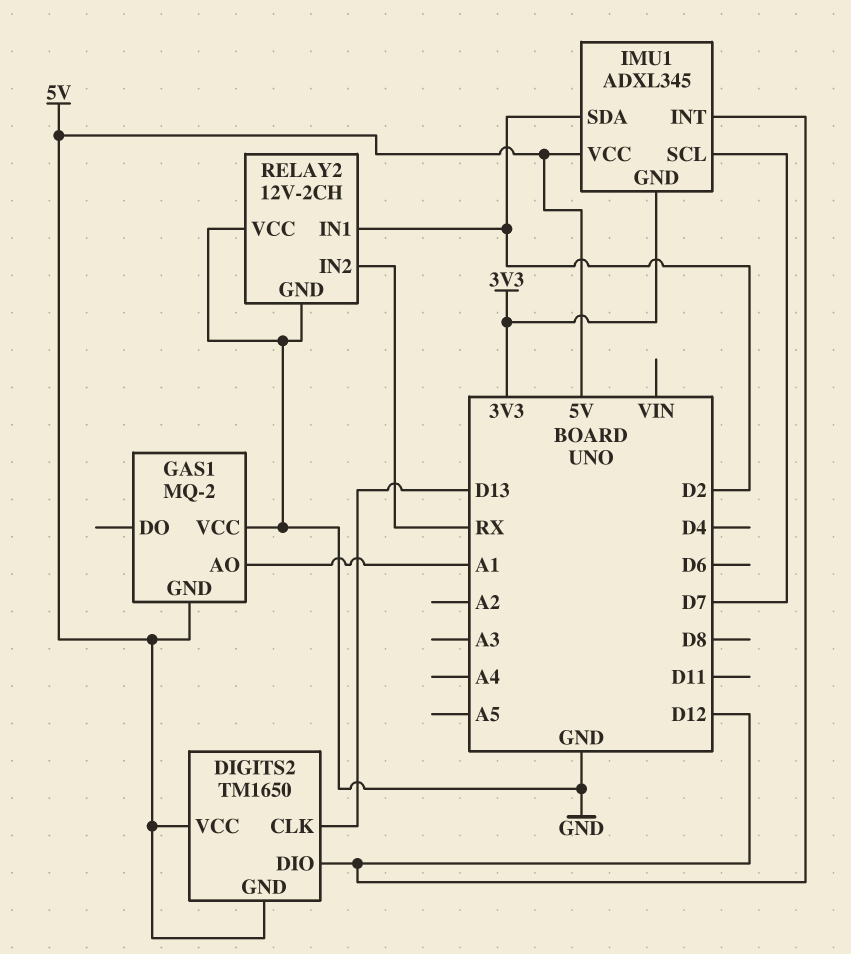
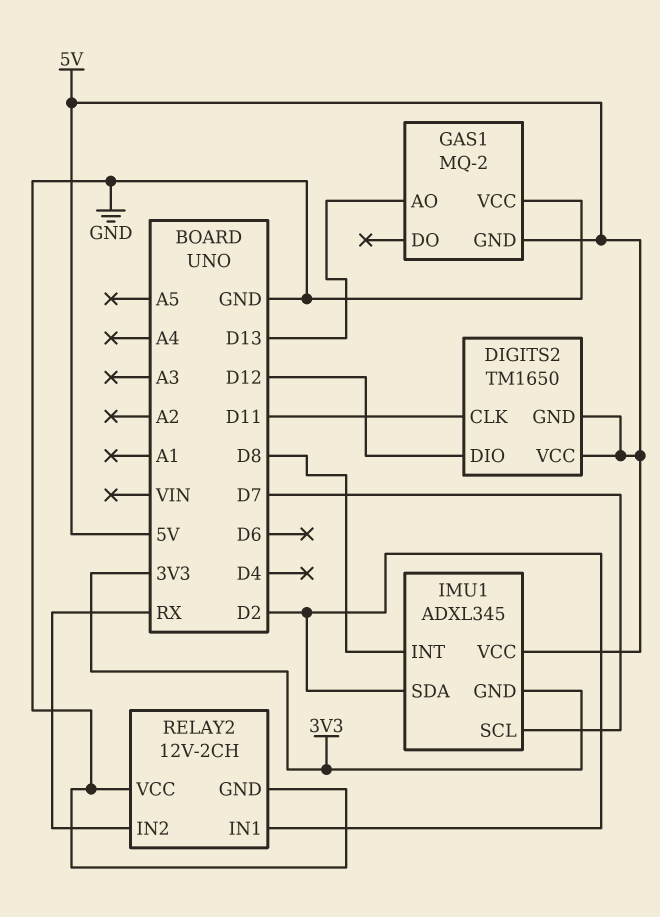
DIGITS2 pin CLK: D13 -> D11
GAS1 pin AO: A1 -> D13
IMU1 pin INT: D12 -> D8

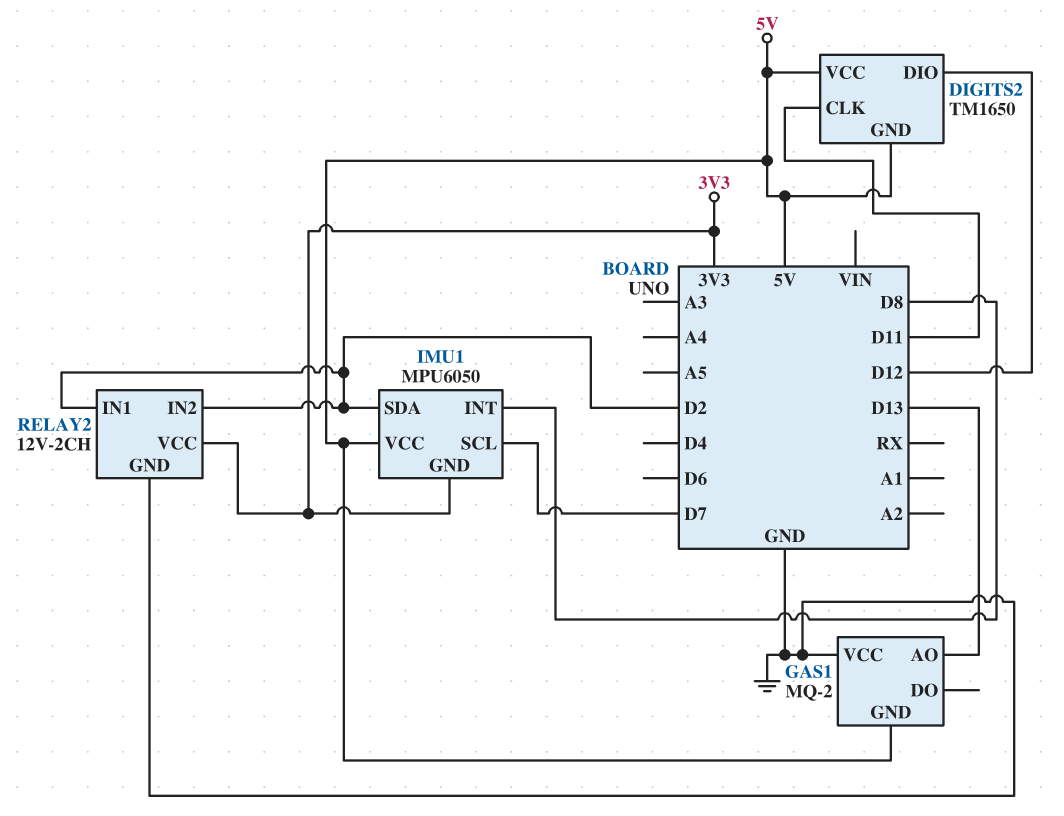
IMU1: ADXL345 -> MPU6050
RELAY2 pin IN2: RX -> D2
RELAY2 pin VCC: GND -> 3V3

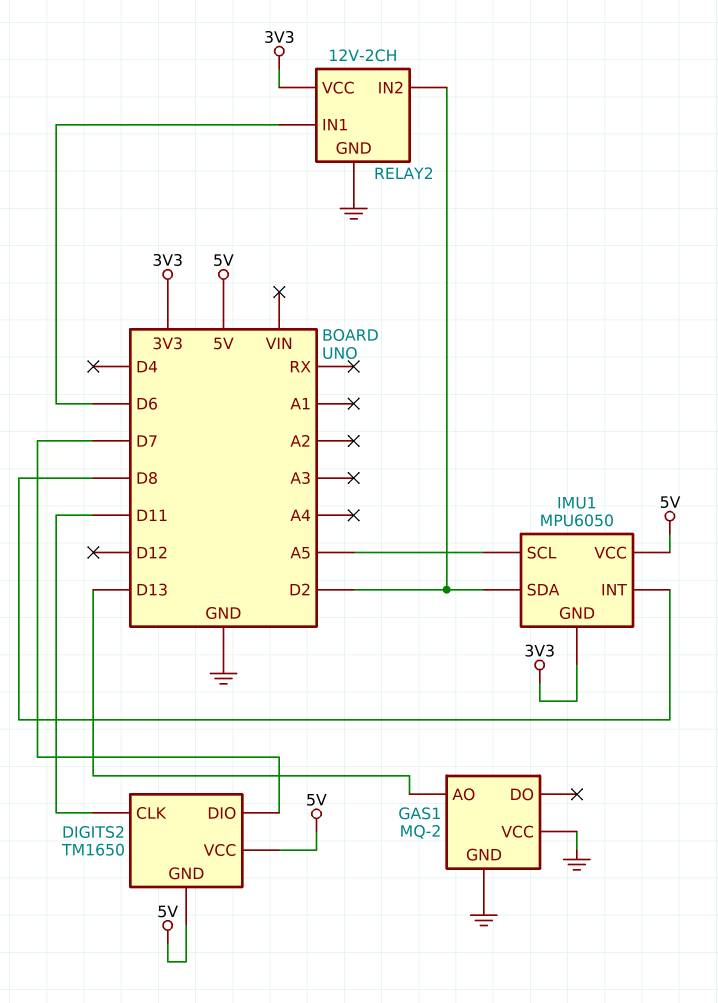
DIGITS2 pin DIO: D12 -> D7
GAS1 pin GND: 5V -> GND
IMU1 pin SCL: D7 -> A5
RELAY2 pin IN1: D2 -> D6

